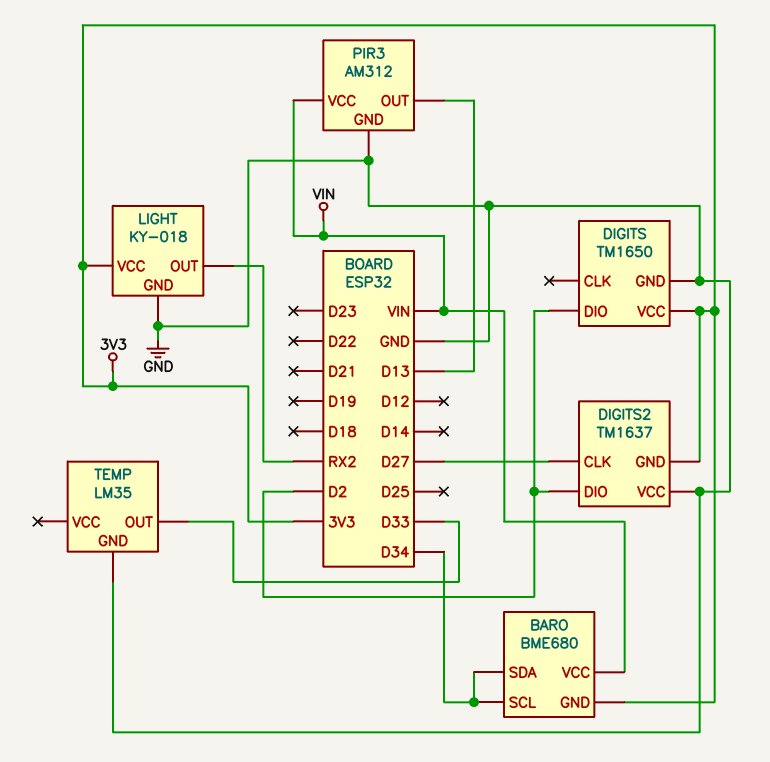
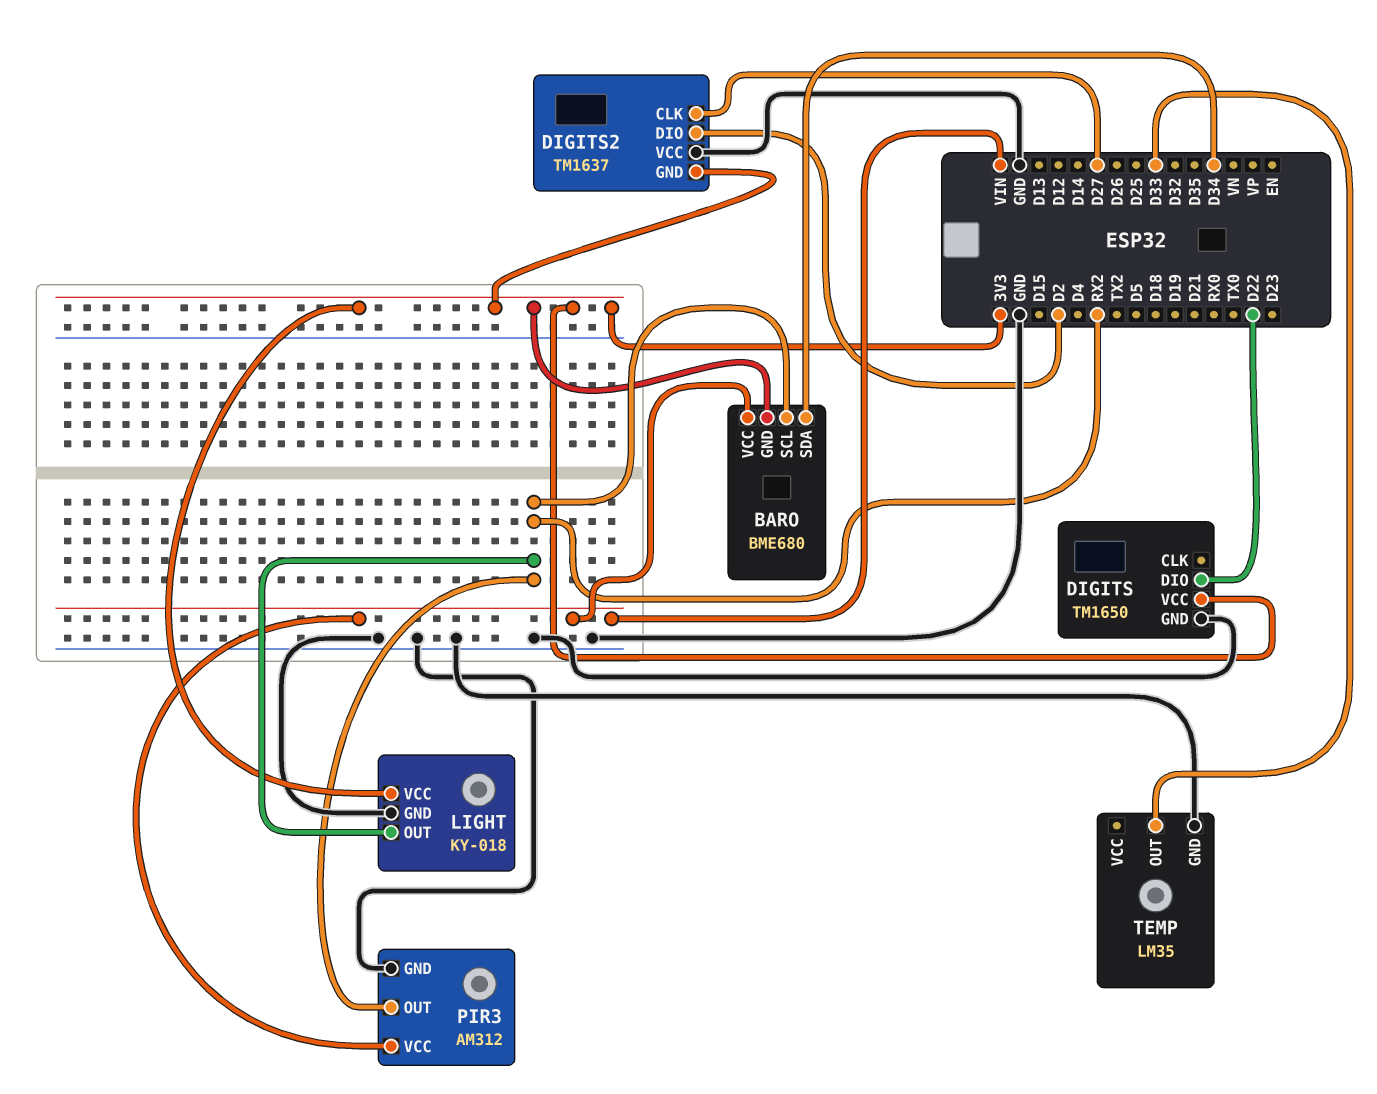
BARO pin SCL: D34 -> RX2
DIGITS pin DIO: D2 -> D22
PIR3 pin OUT: D13 -> RX2

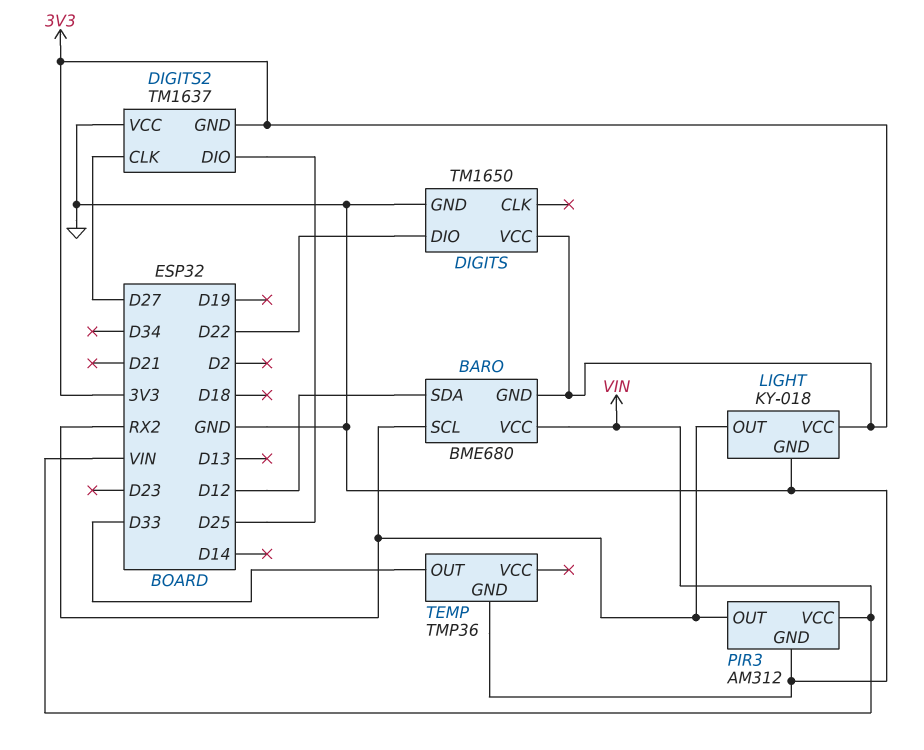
BARO pin SDA: D34 -> D12
DIGITS2 pin DIO: D2 -> D25
TEMP: LM35 -> TMP36

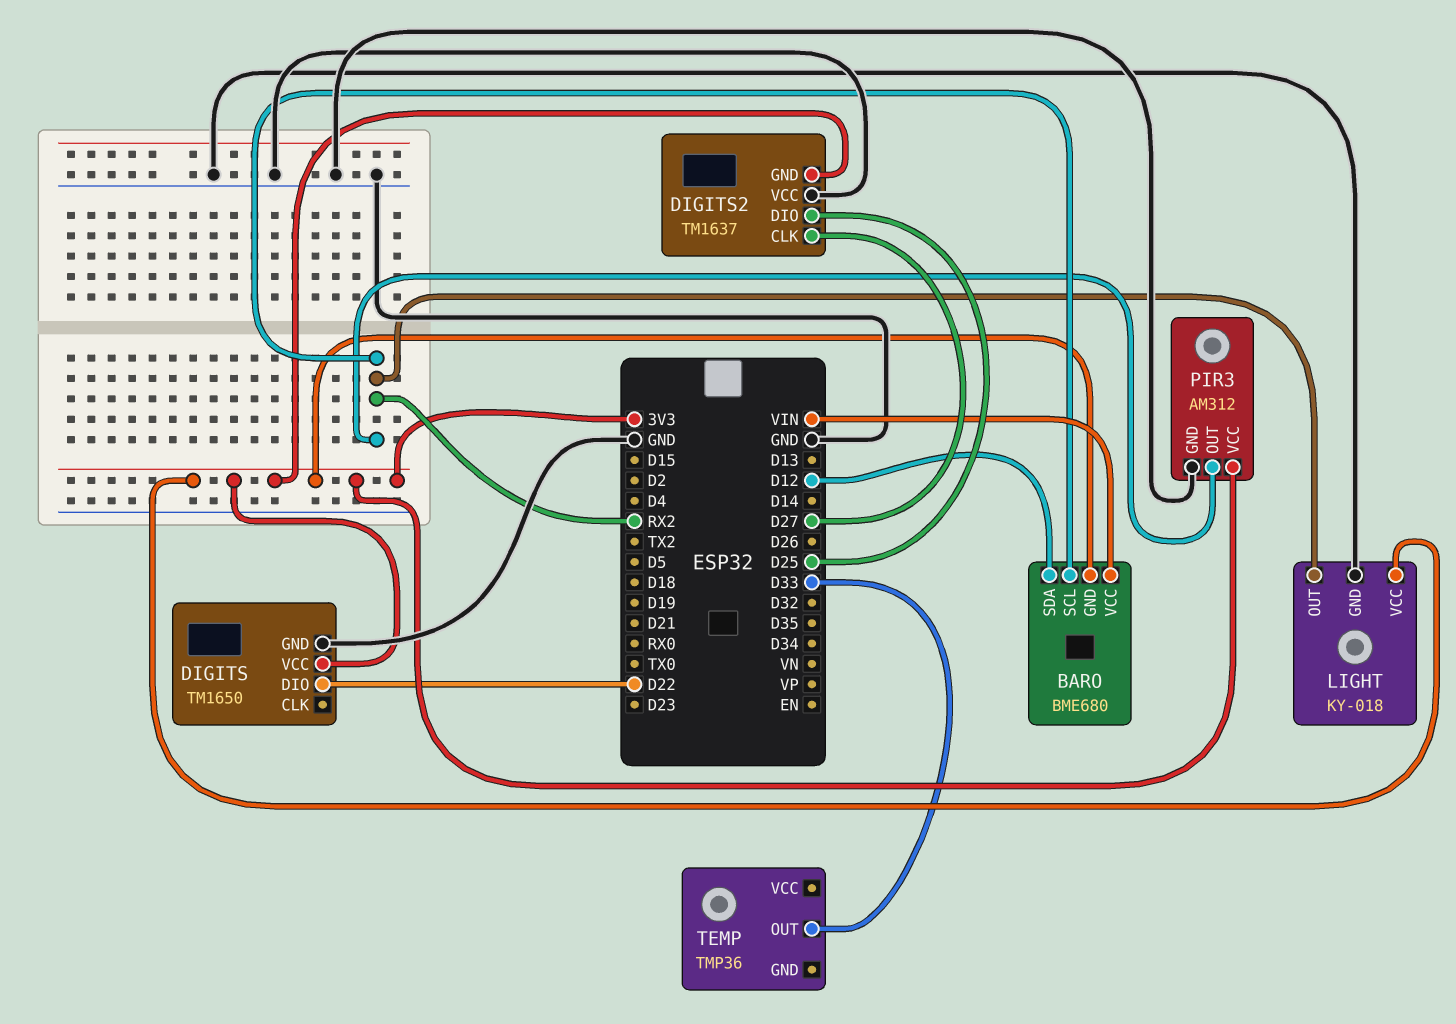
PIR3 pin VCC: VIN -> 3V3
TEMP pin GND: GND -> none

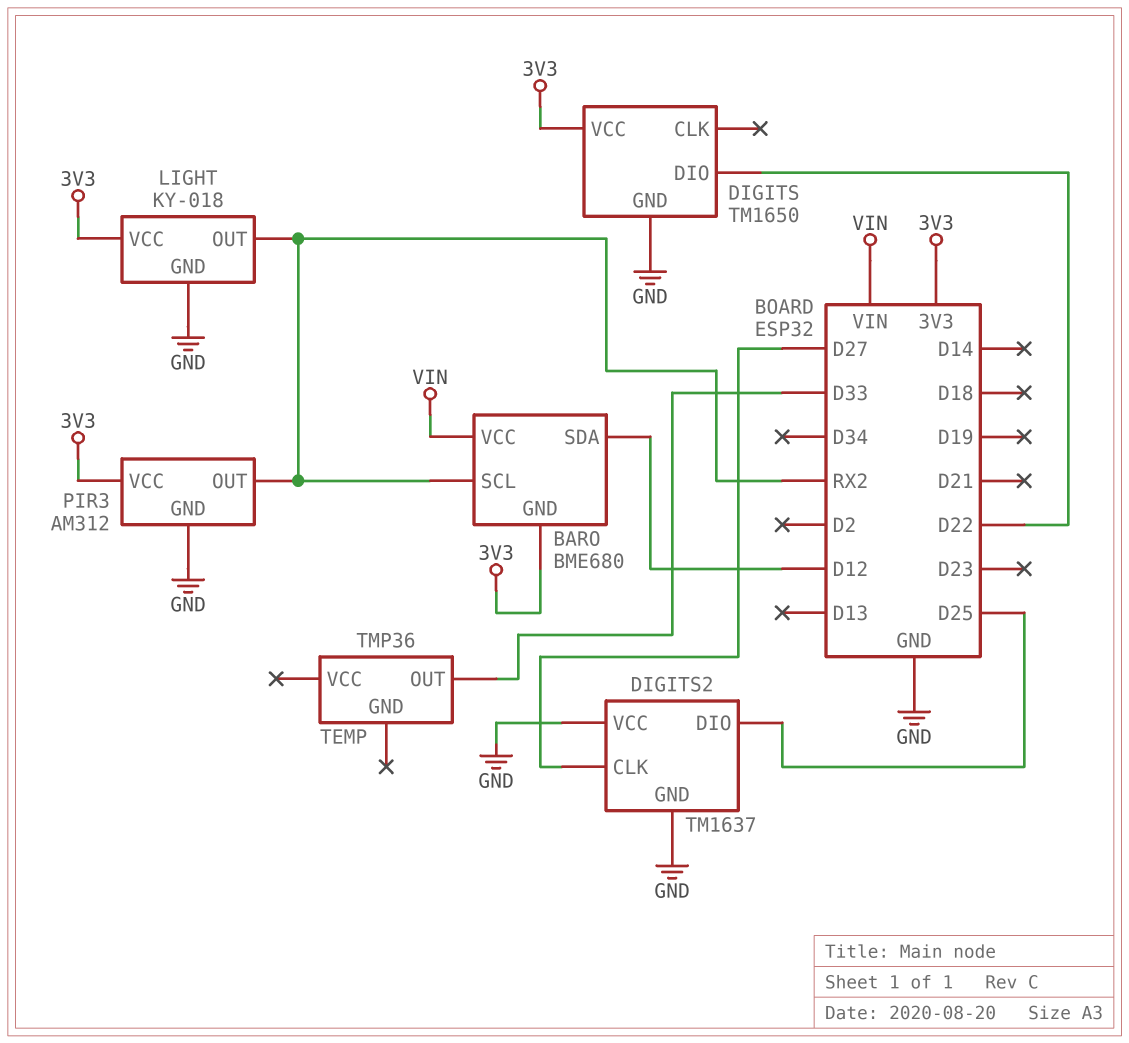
DIGITS2 pin GND: 3V3 -> GND

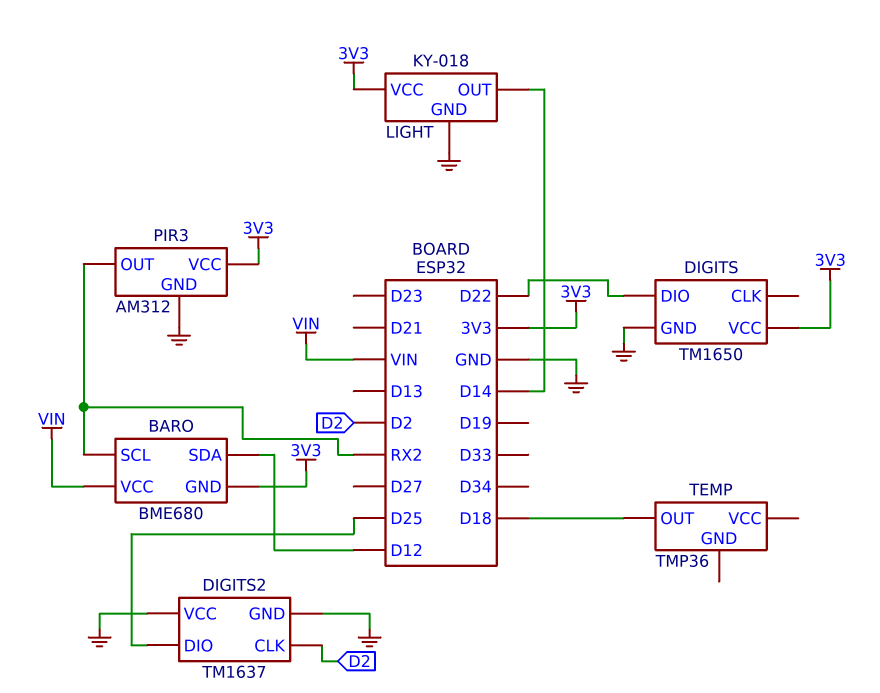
DIGITS2 pin CLK: D27 -> D2
LIGHT pin OUT: RX2 -> D14
TEMP pin OUT: D33 -> D18

